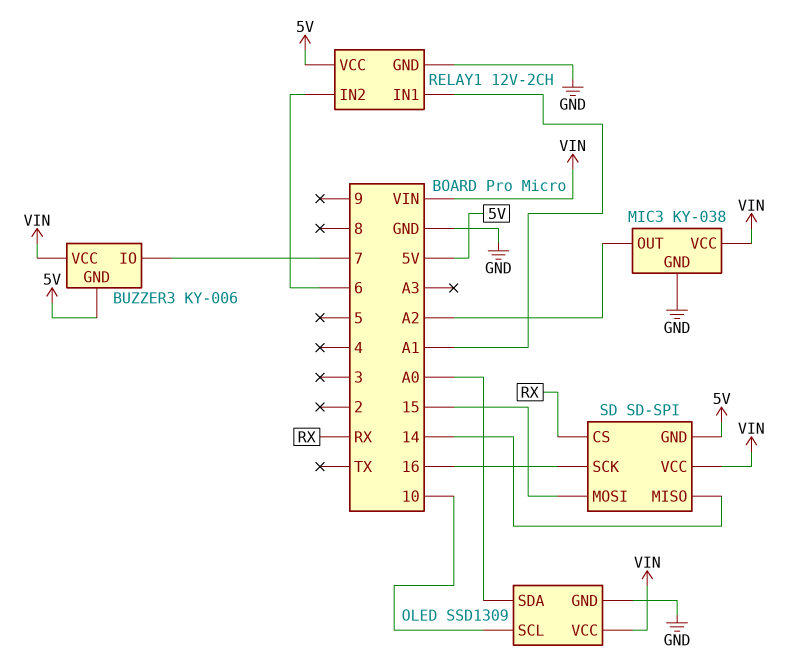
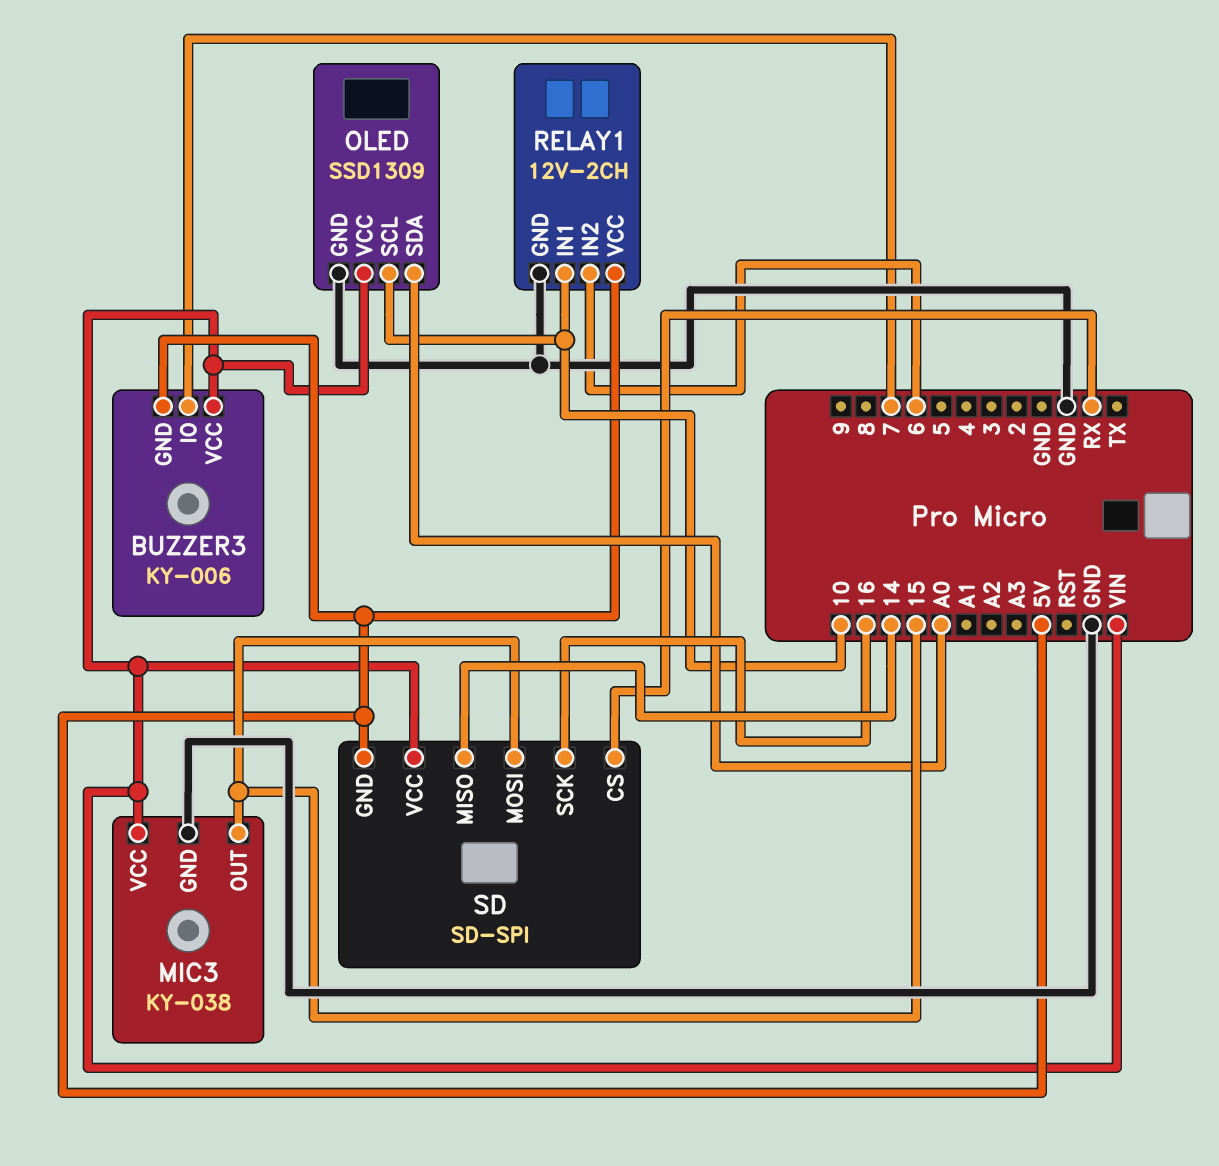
MIC3 pin OUT: A2 -> 15
RELAY1 pin IN1: A1 -> 10

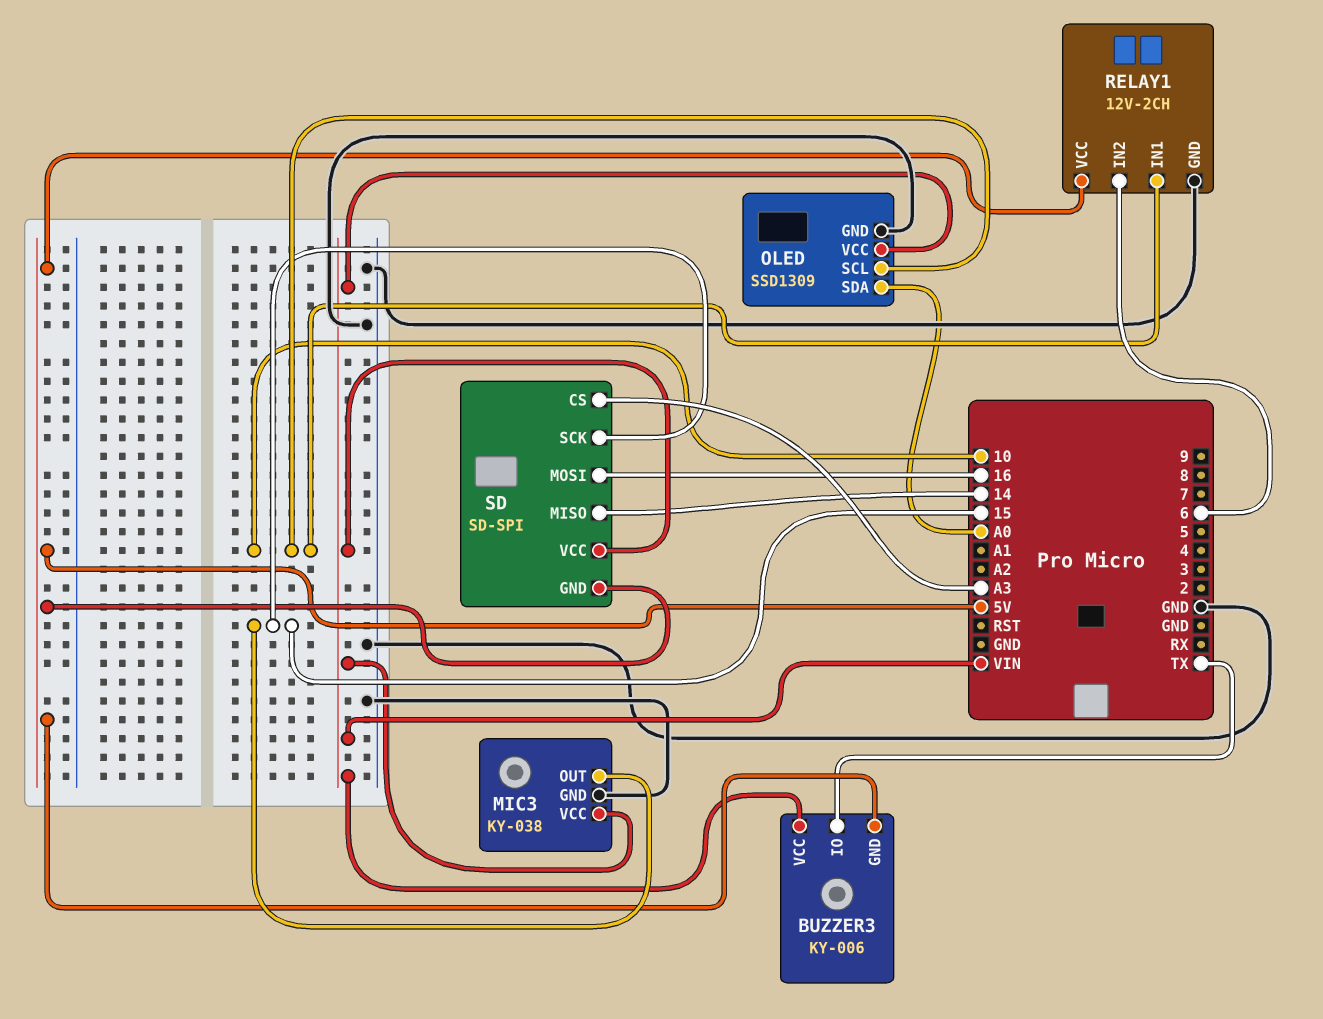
BUZZER3 pin IO: 7 -> TX
SD pin CS: RX -> A3
SD pin MOSI: 15 -> 16
SD pin SCK: 16 -> 15

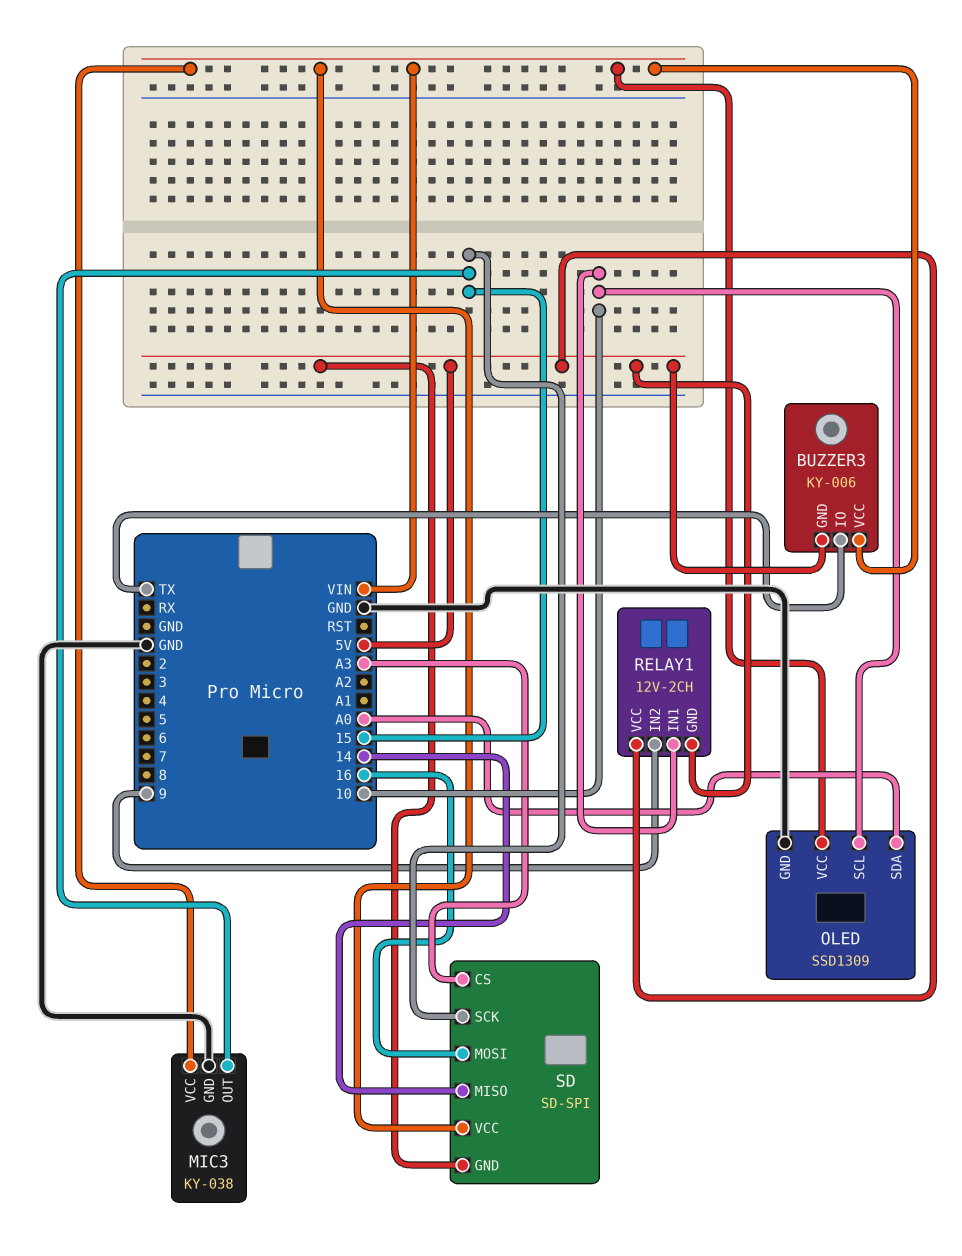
RELAY1 pin GND: GND -> 5V
RELAY1 pin IN2: 6 -> 9

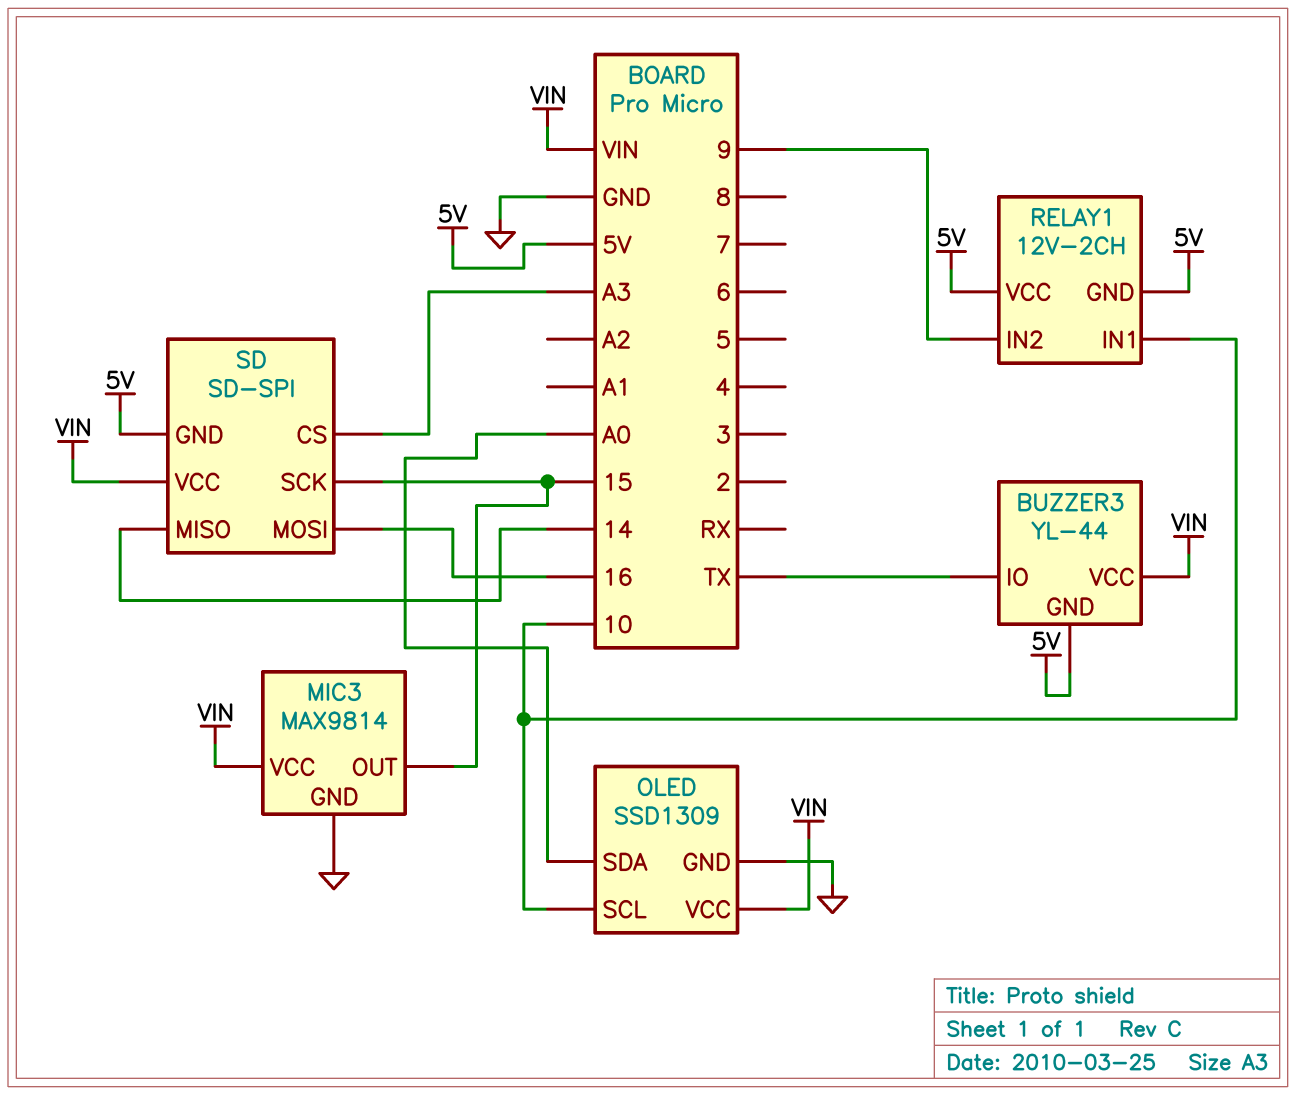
BUZZER3: KY-006 -> YL-44
MIC3: KY-038 -> MAX9814

